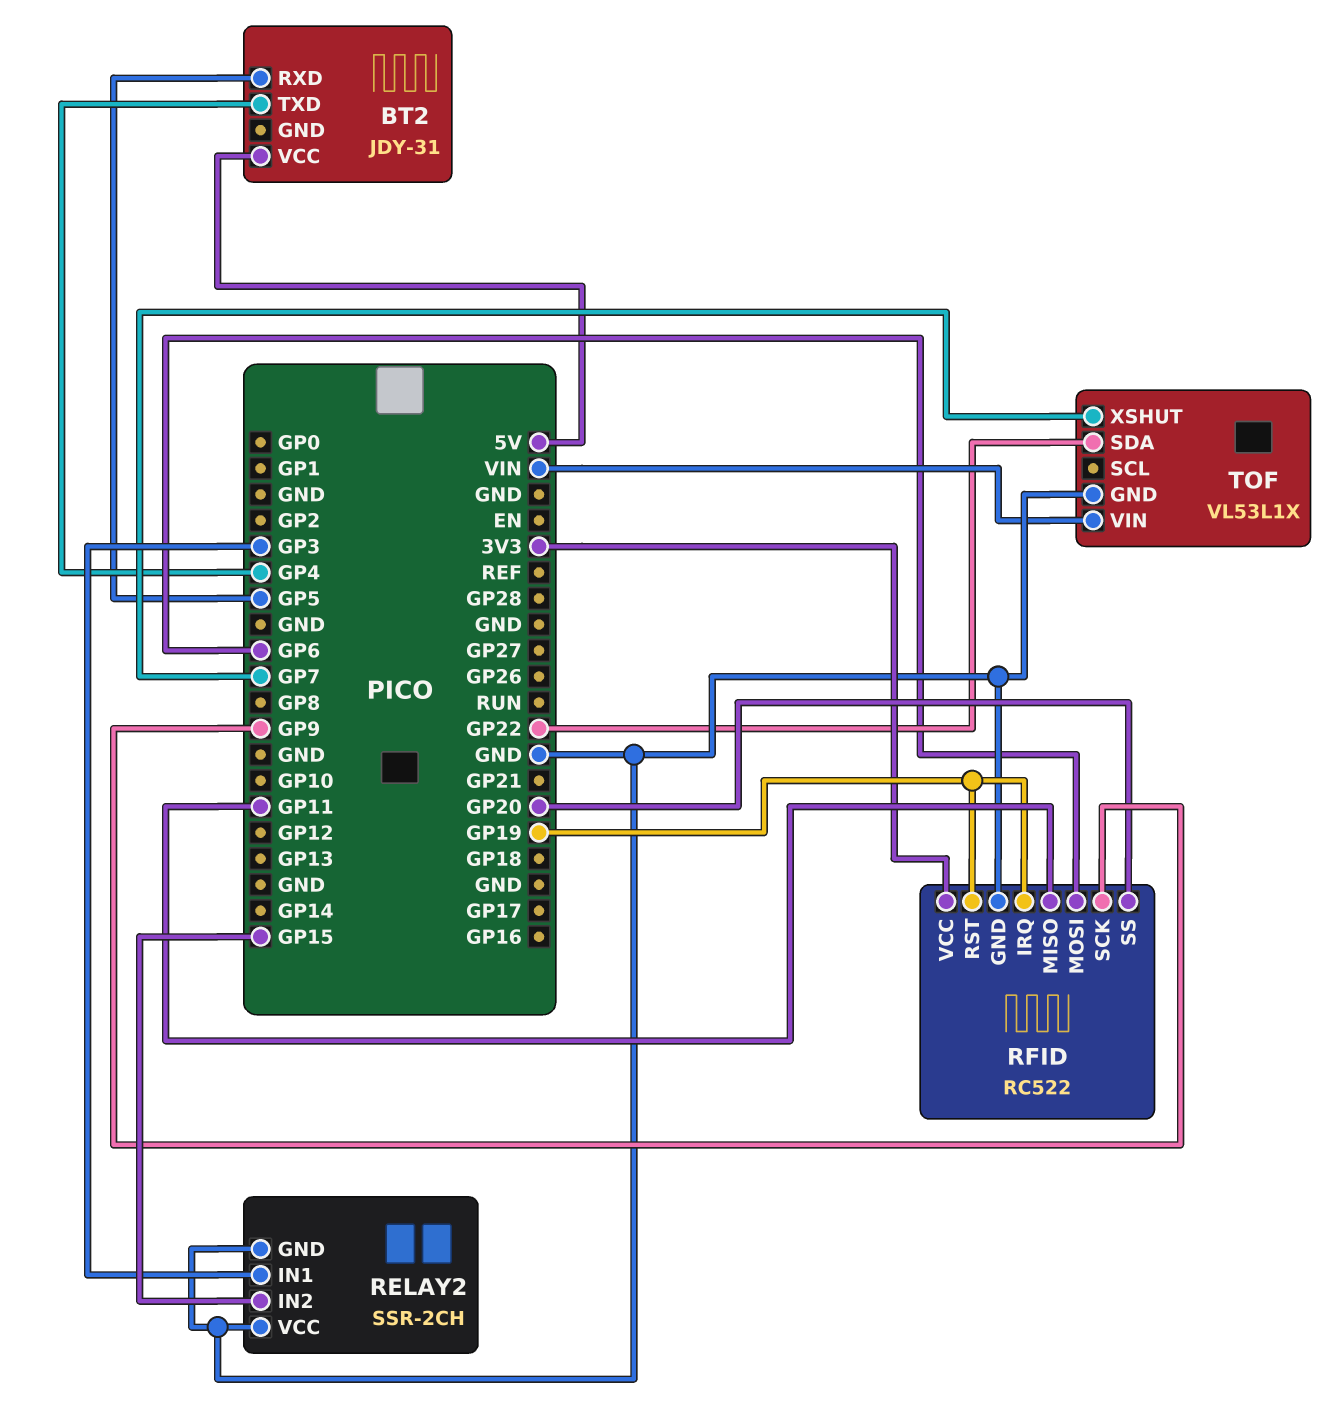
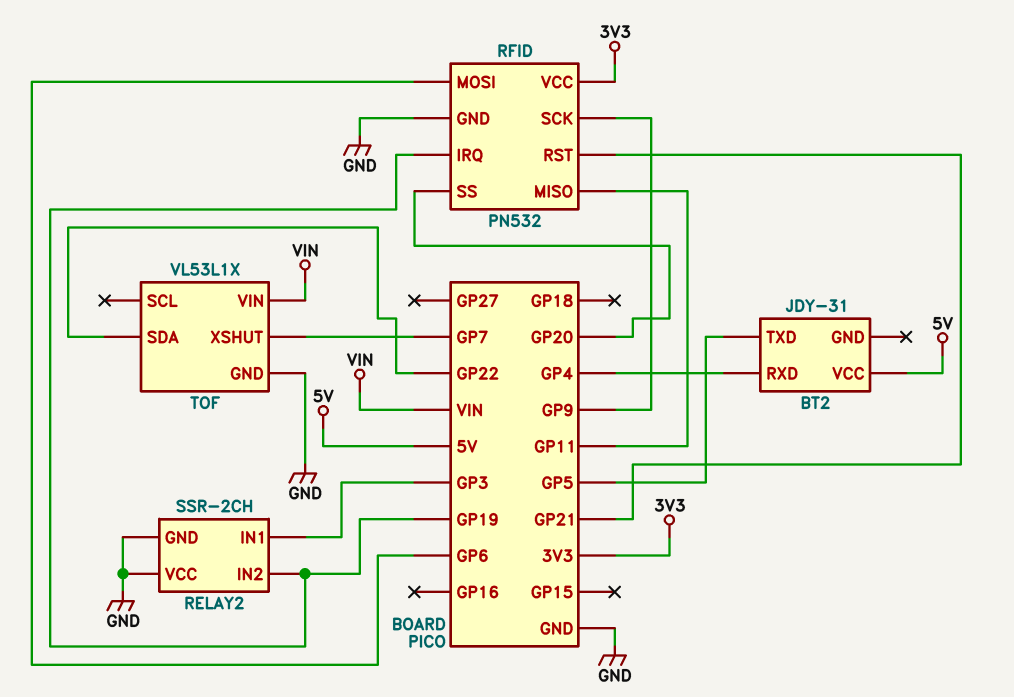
BT2 pin RXD: GP5 -> GP4
BT2 pin TXD: GP4 -> GP5
RELAY2 pin IN2: GP15 -> GP19
RFID: RC522 -> PN532
RFID pin RST: GP19 -> GP21

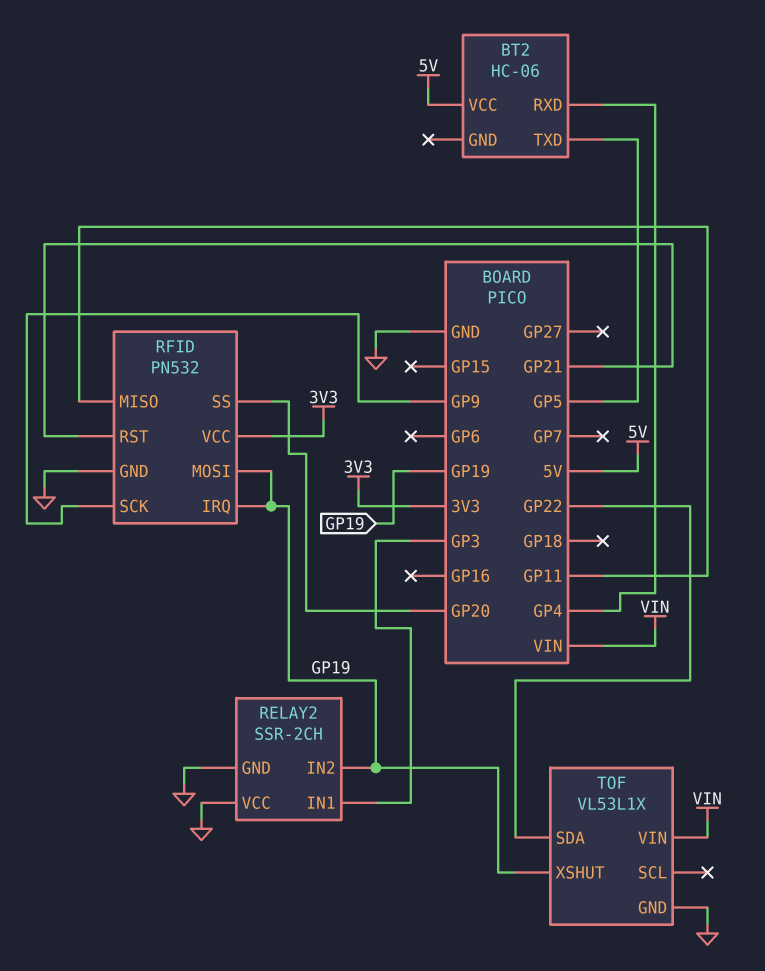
BT2: JDY-31 -> HC-06
RFID pin MOSI: GP6 -> GP19
TOF pin XSHUT: GP7 -> GP19

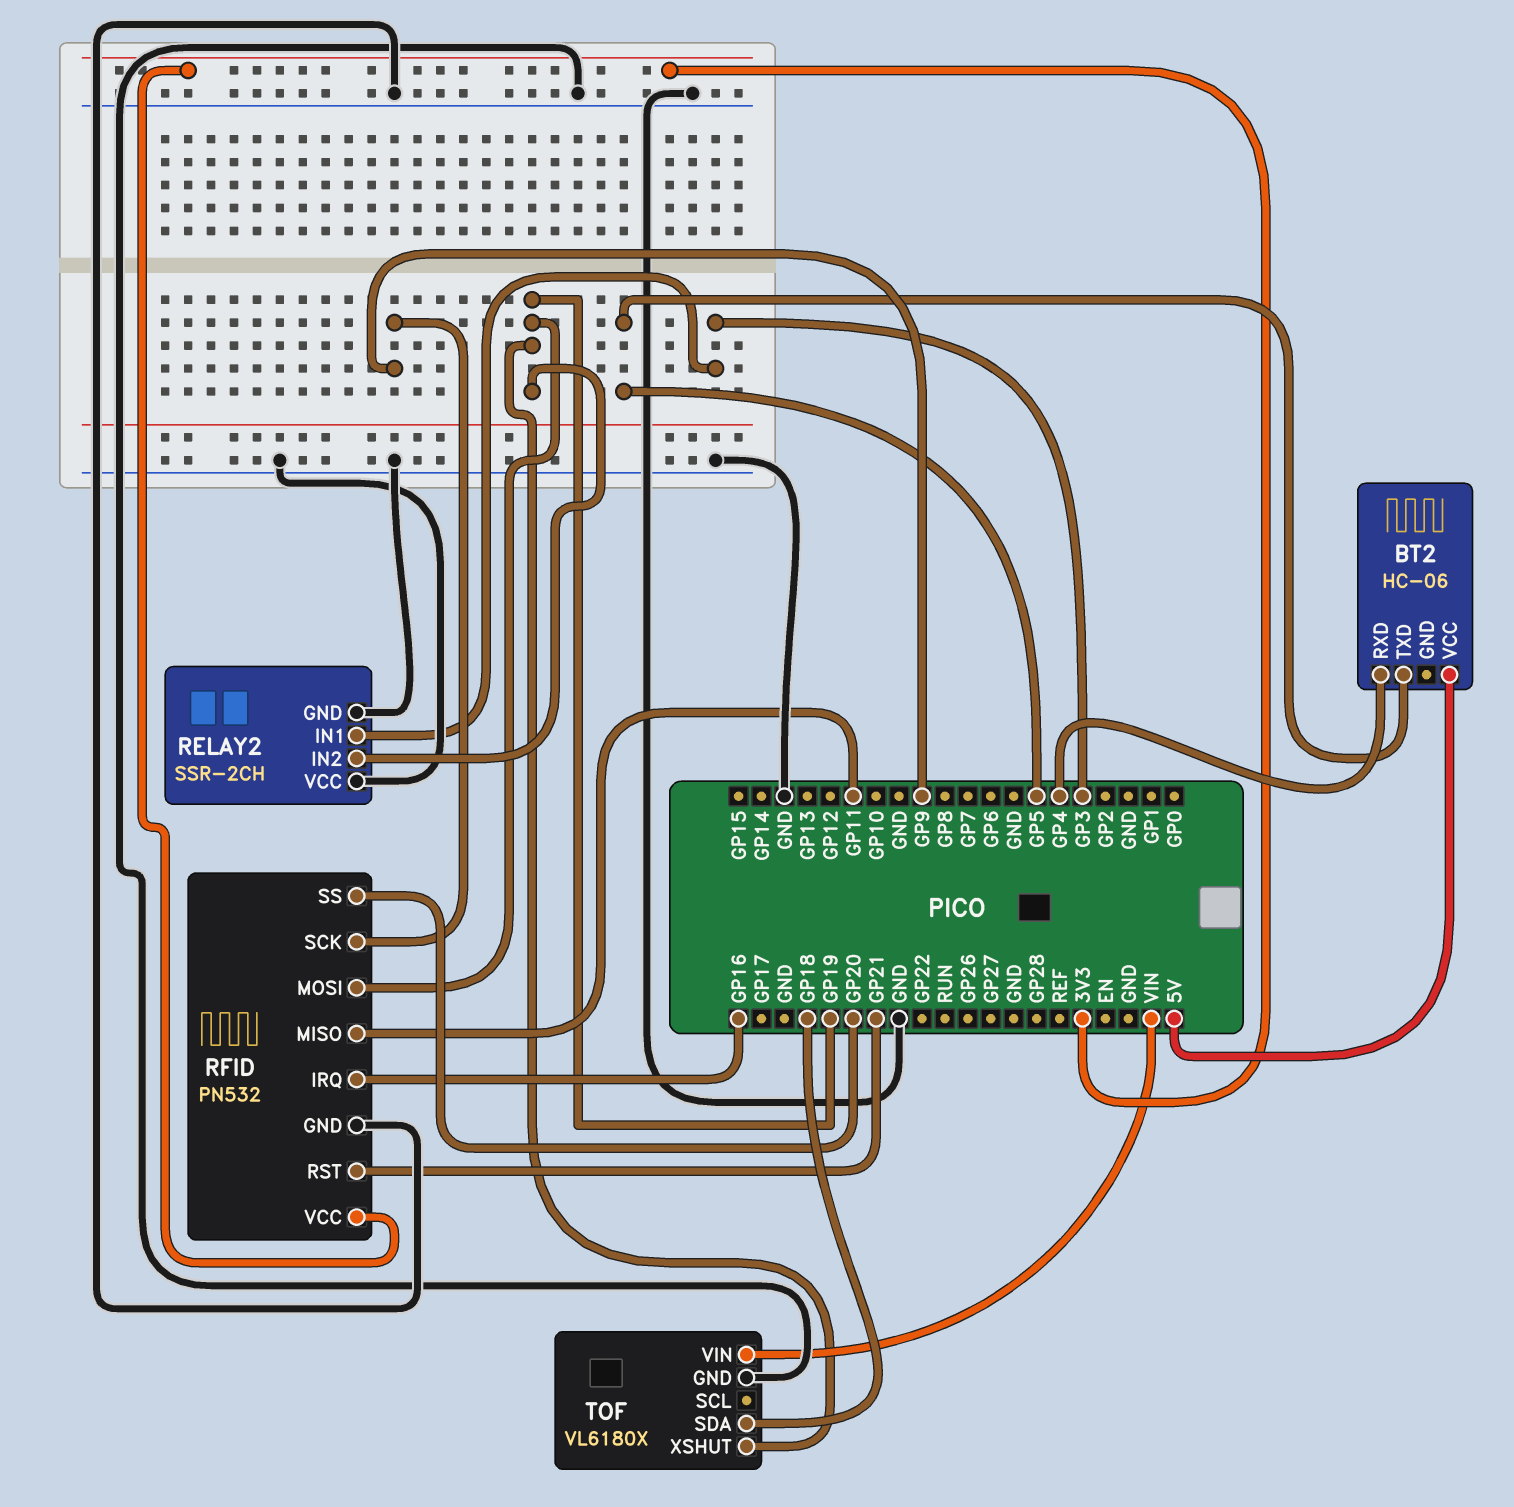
RFID pin IRQ: GP19 -> GP16
TOF: VL53L1X -> VL6180X
TOF pin SDA: GP22 -> GP18

